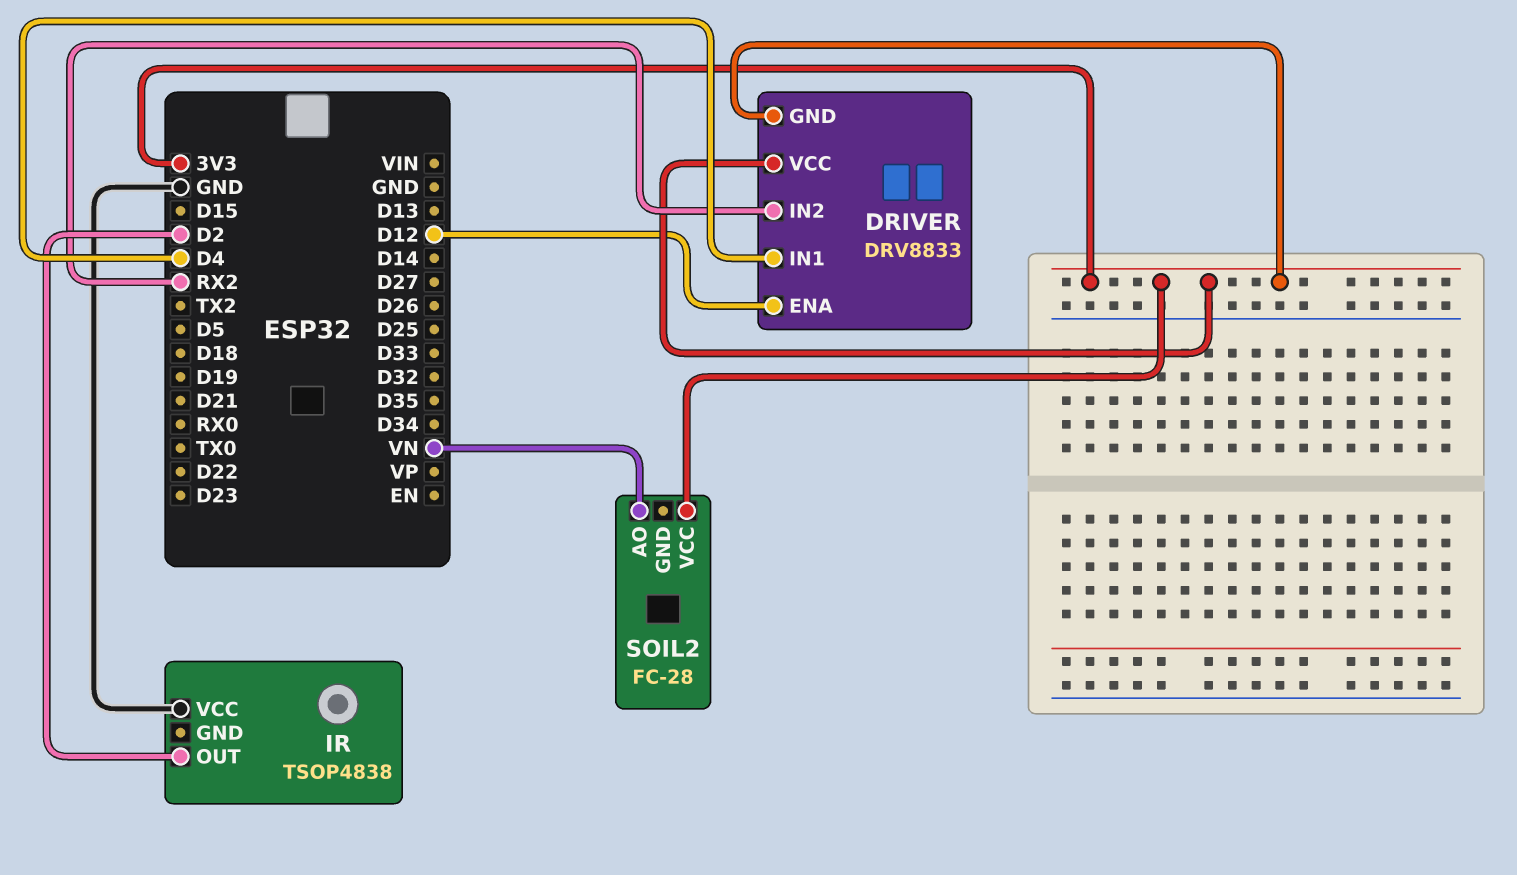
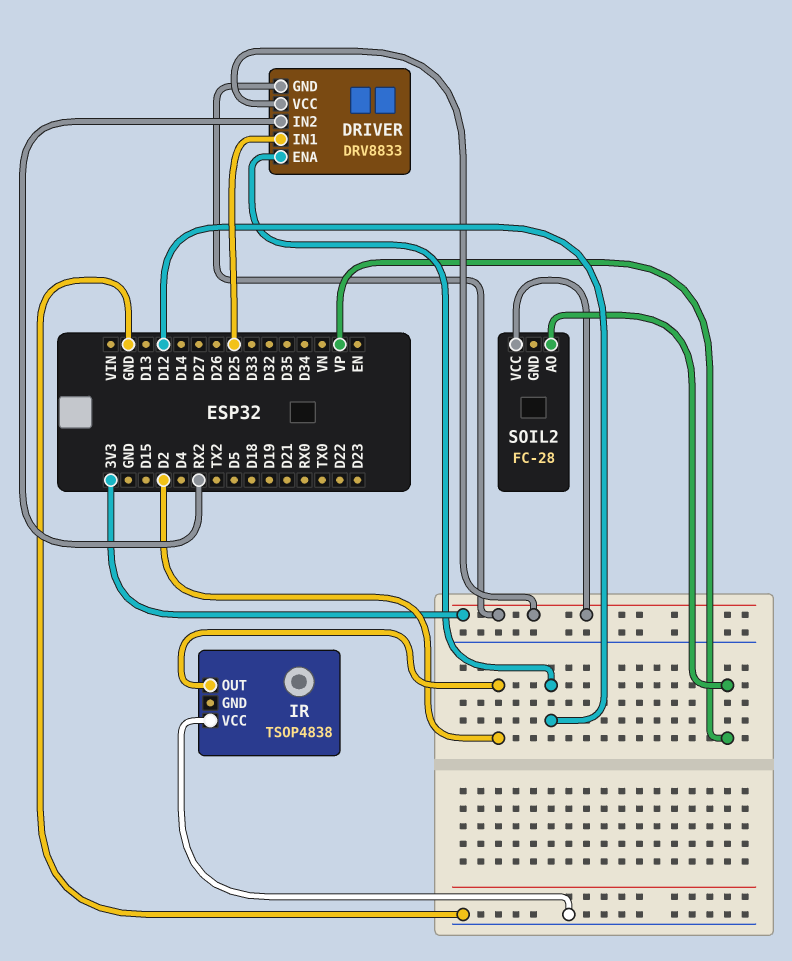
DRIVER pin IN1: D4 -> D25
SOIL2 pin AO: VN -> VP

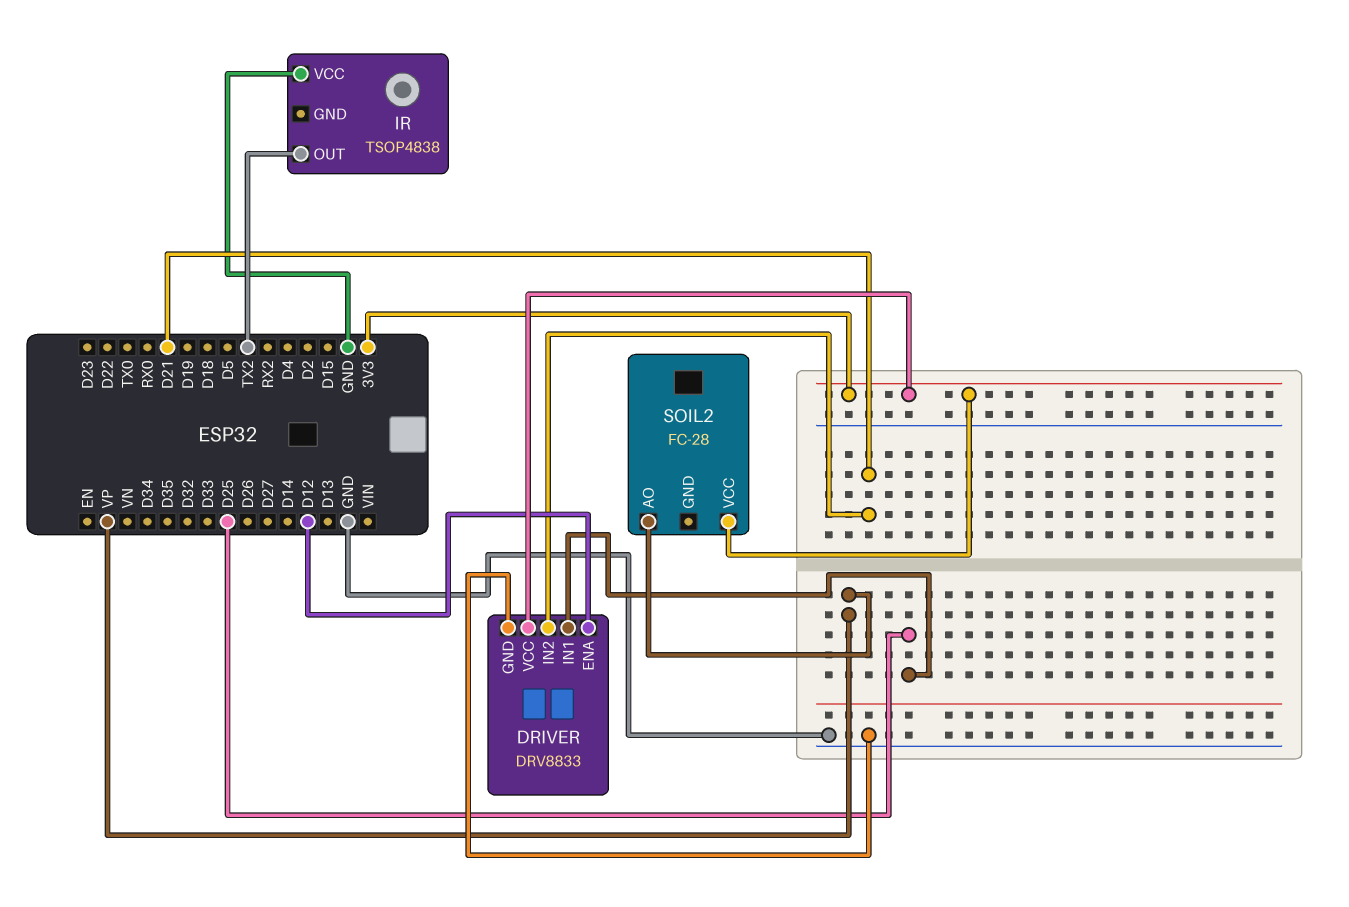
DRIVER pin GND: 3V3 -> GND
DRIVER pin IN2: RX2 -> D21
IR pin OUT: D2 -> TX2

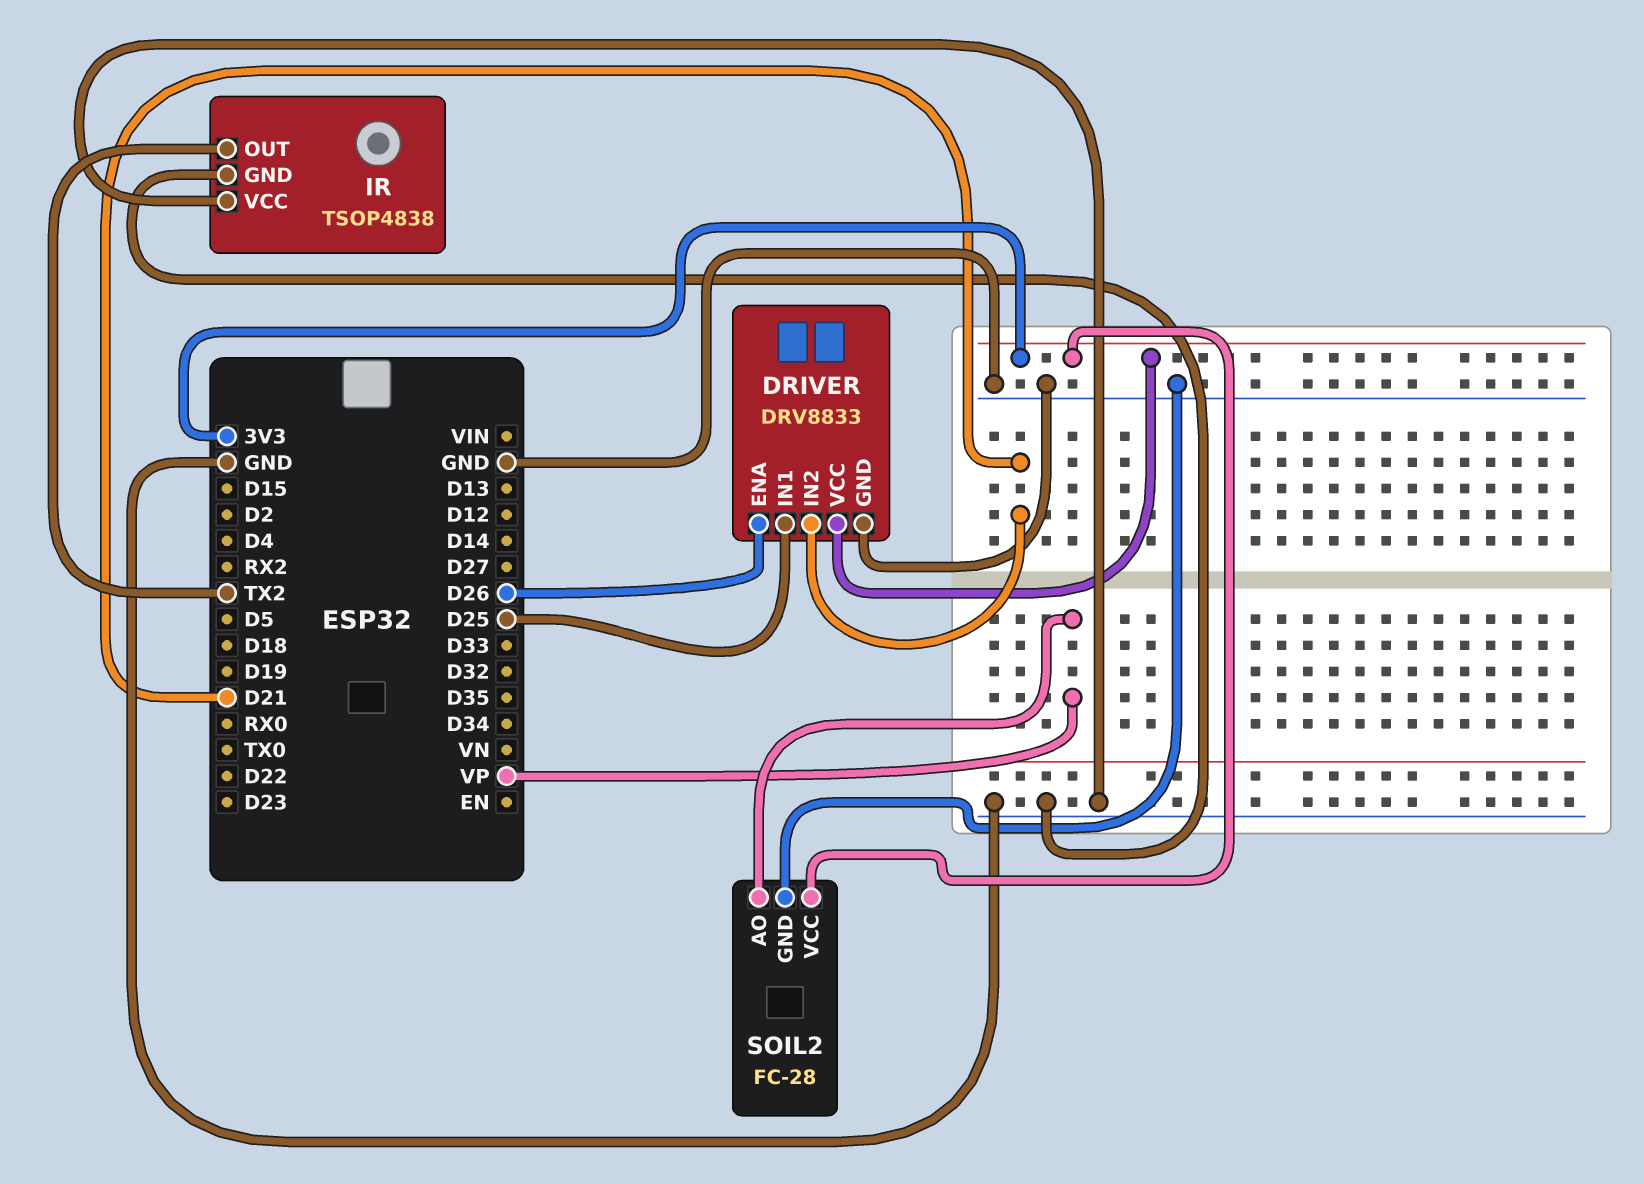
DRIVER pin ENA: D12 -> D26
IR pin GND: none -> GND
SOIL2 pin GND: none -> GND

